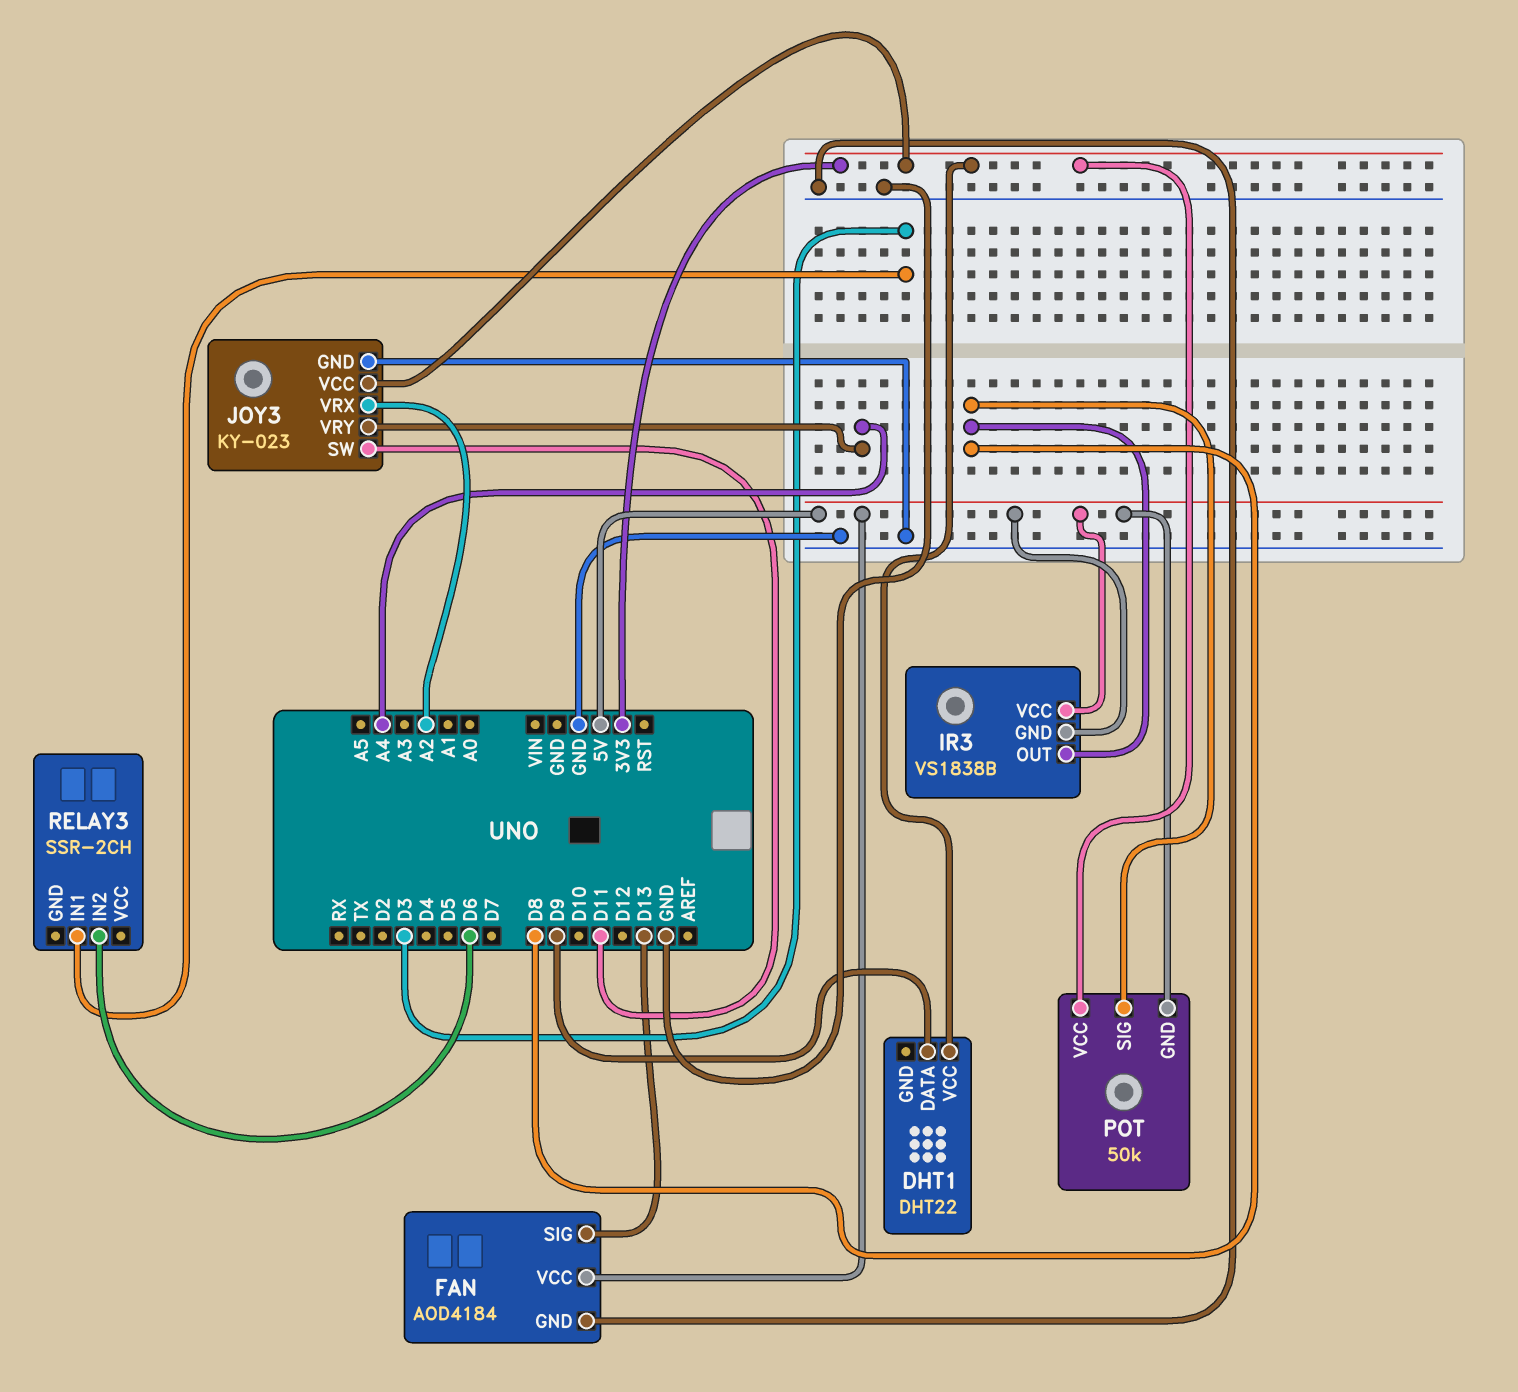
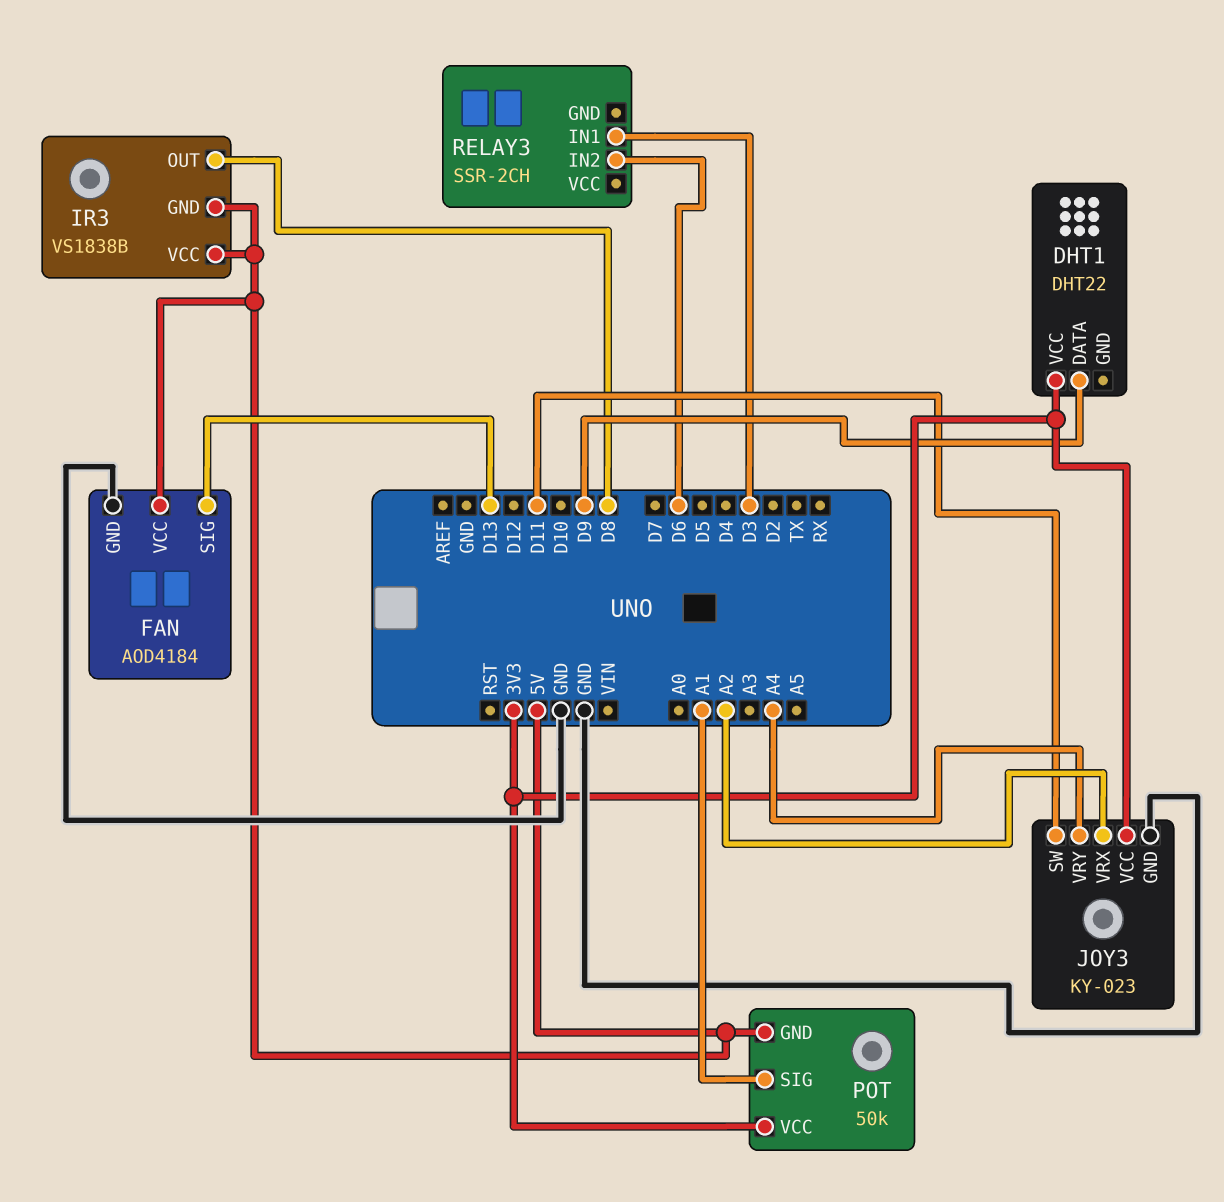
POT pin SIG: D8 -> A1

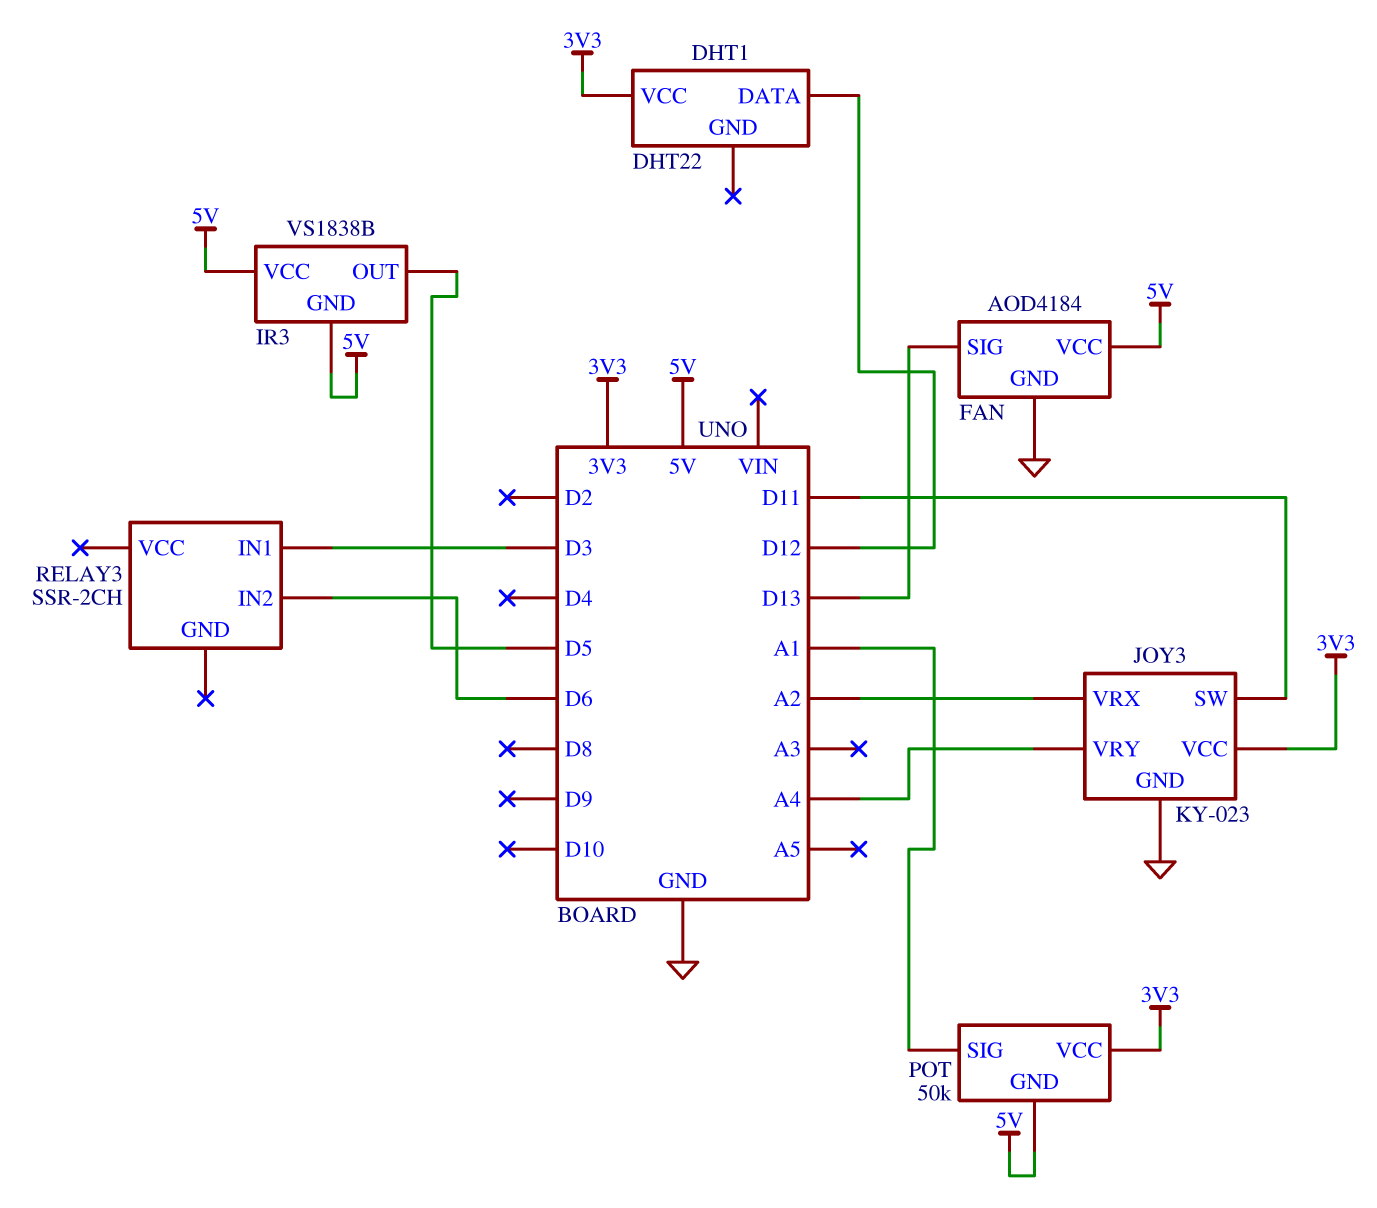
DHT1 pin DATA: D9 -> D12
IR3 pin OUT: D8 -> D5

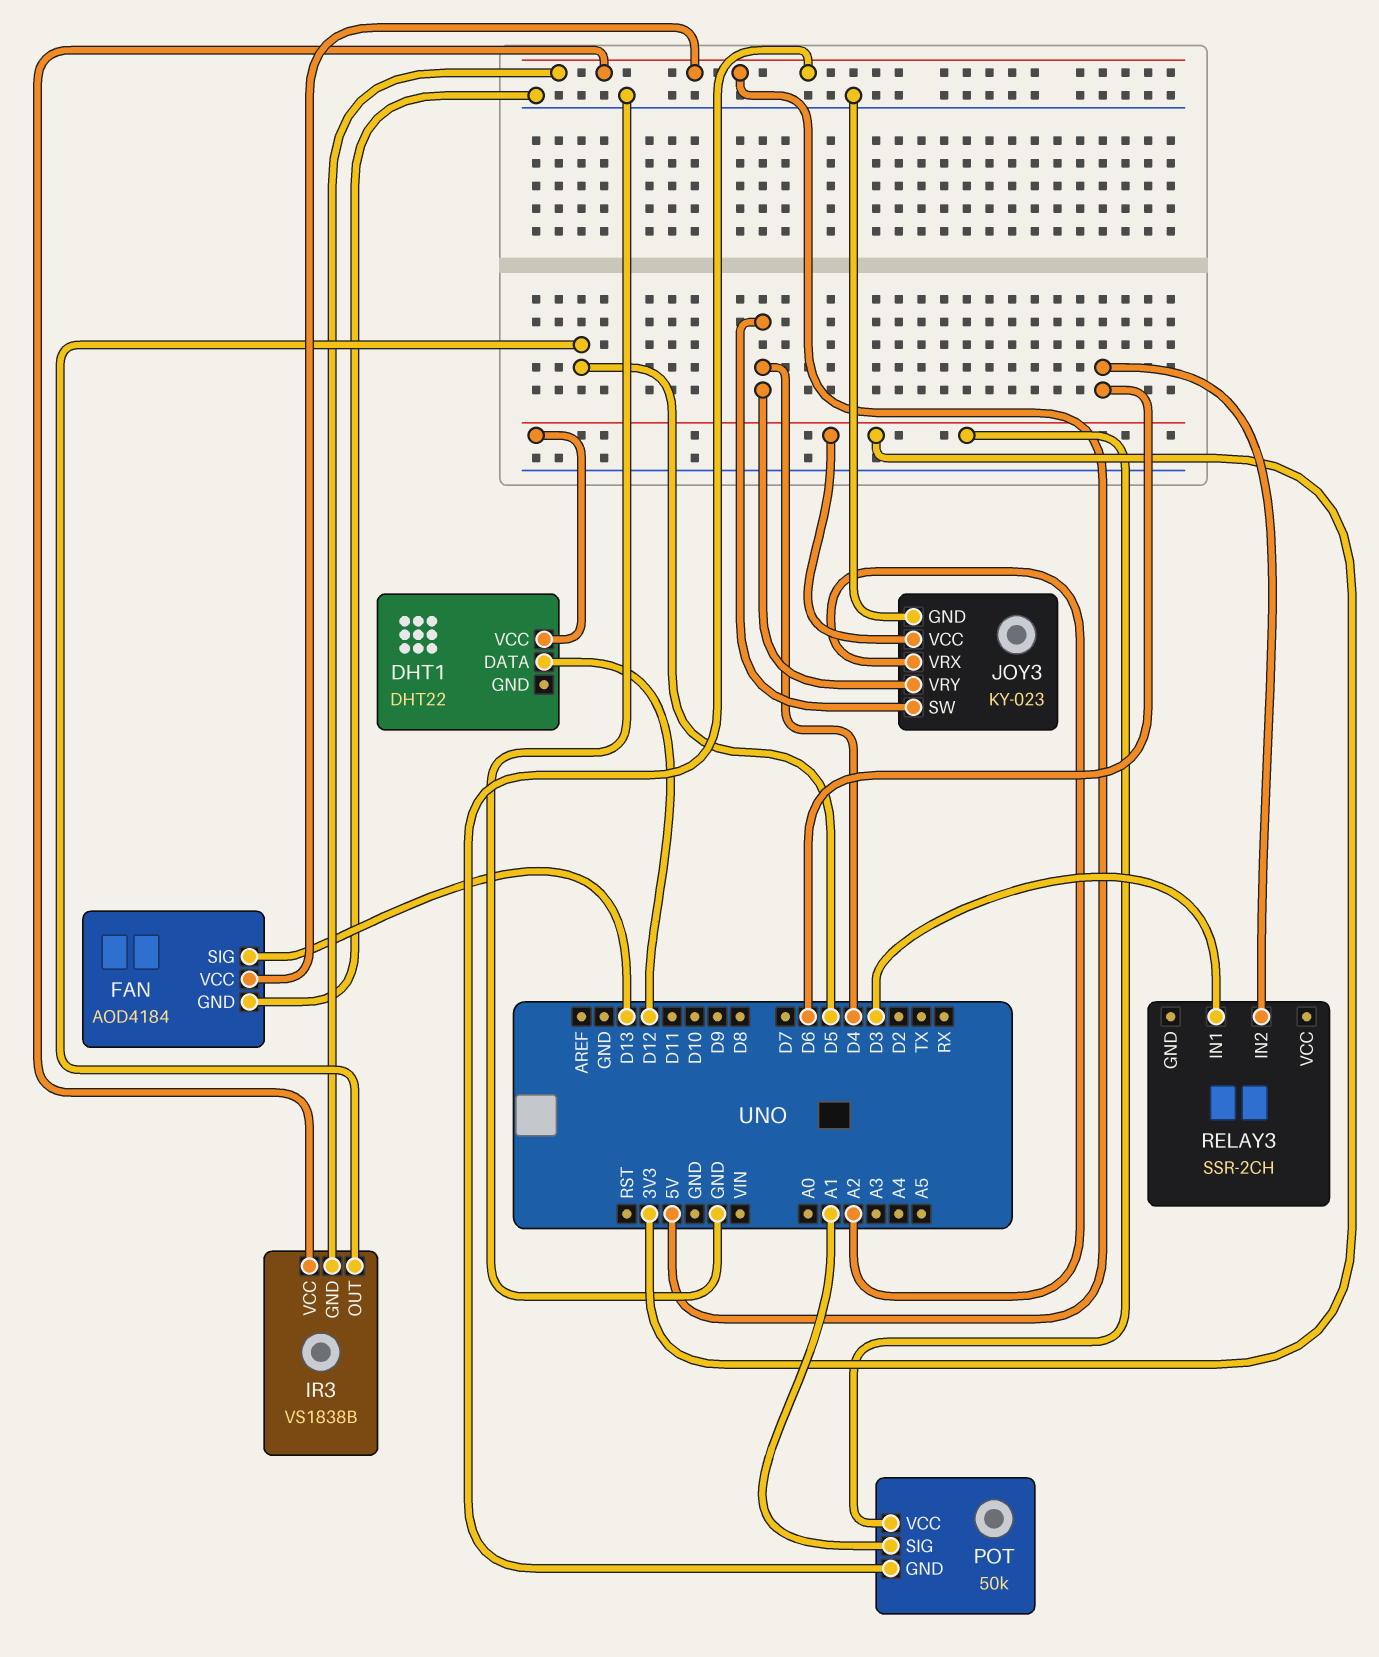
JOY3 pin SW: D11 -> D4
JOY3 pin VRY: A4 -> D4

